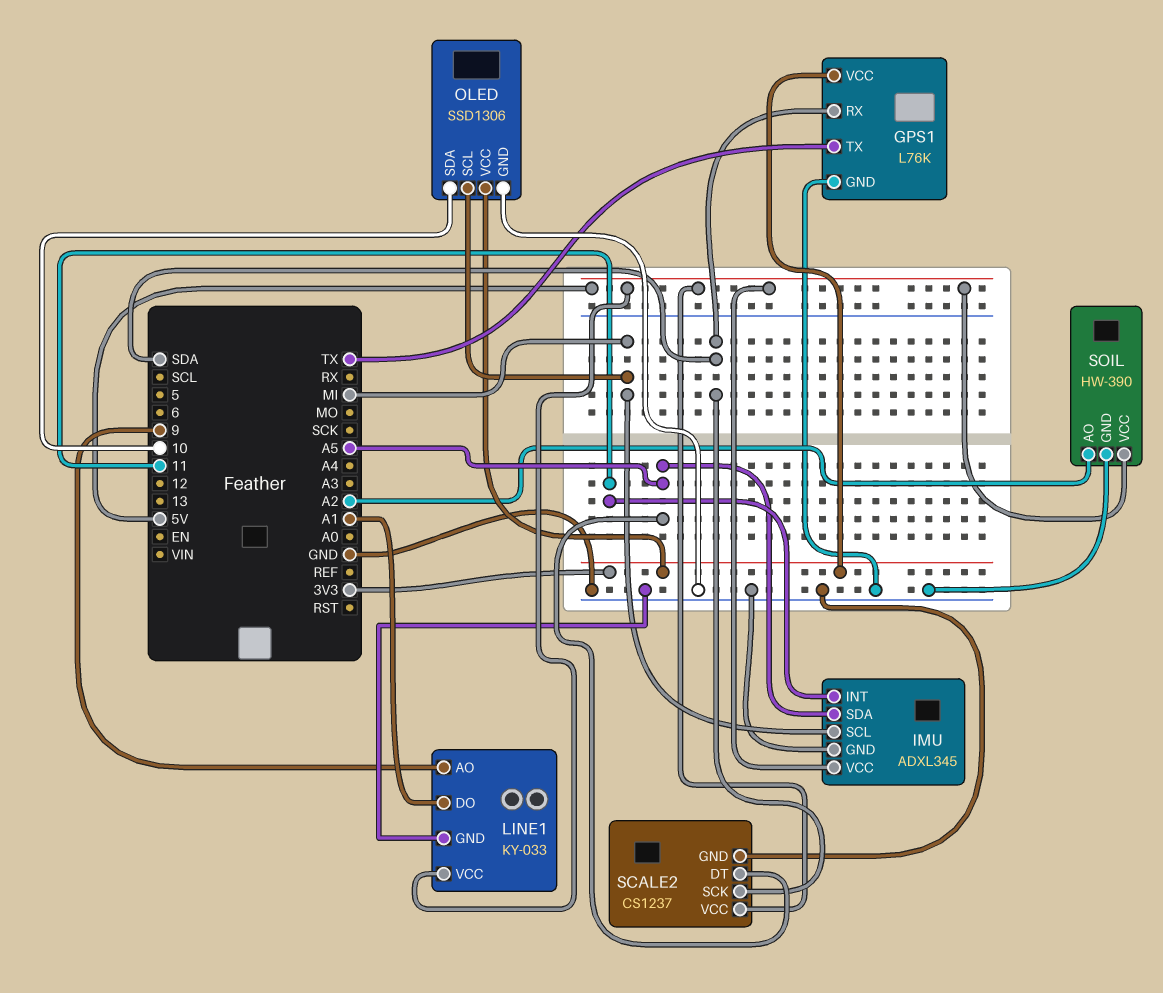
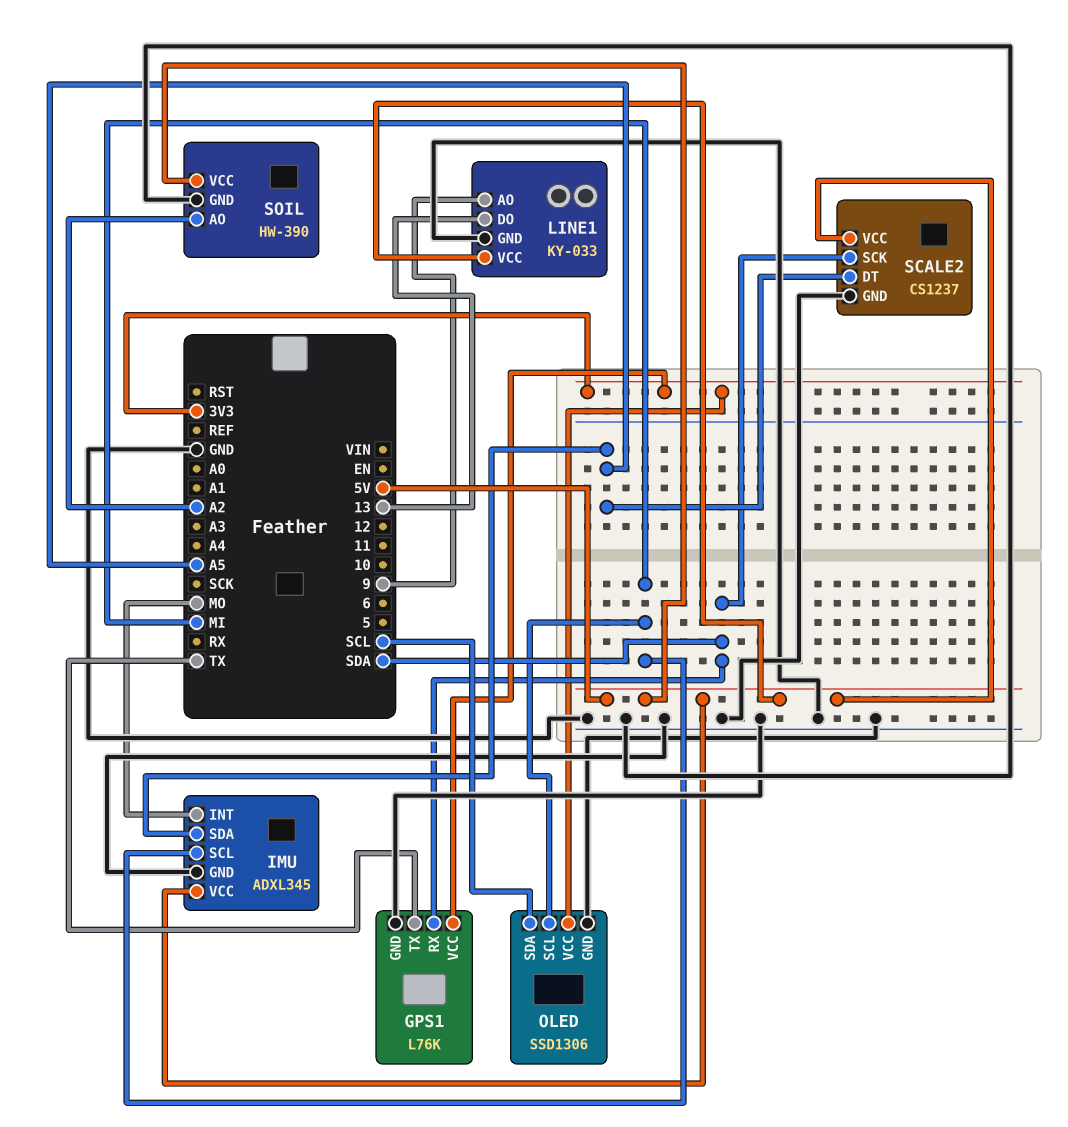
IMU pin INT: 11 -> MO
LINE1 pin DO: A1 -> 13
OLED pin SDA: 10 -> SCL

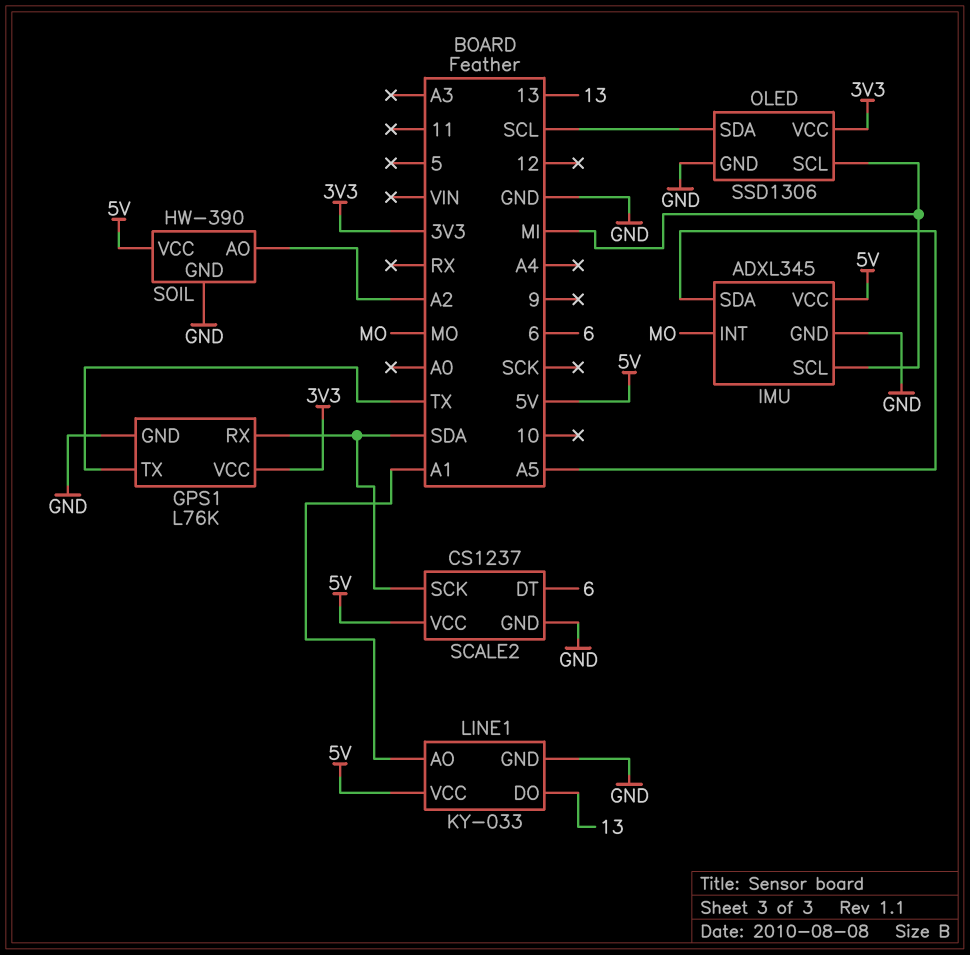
LINE1 pin AO: 9 -> A1
SCALE2 pin DT: A5 -> 6

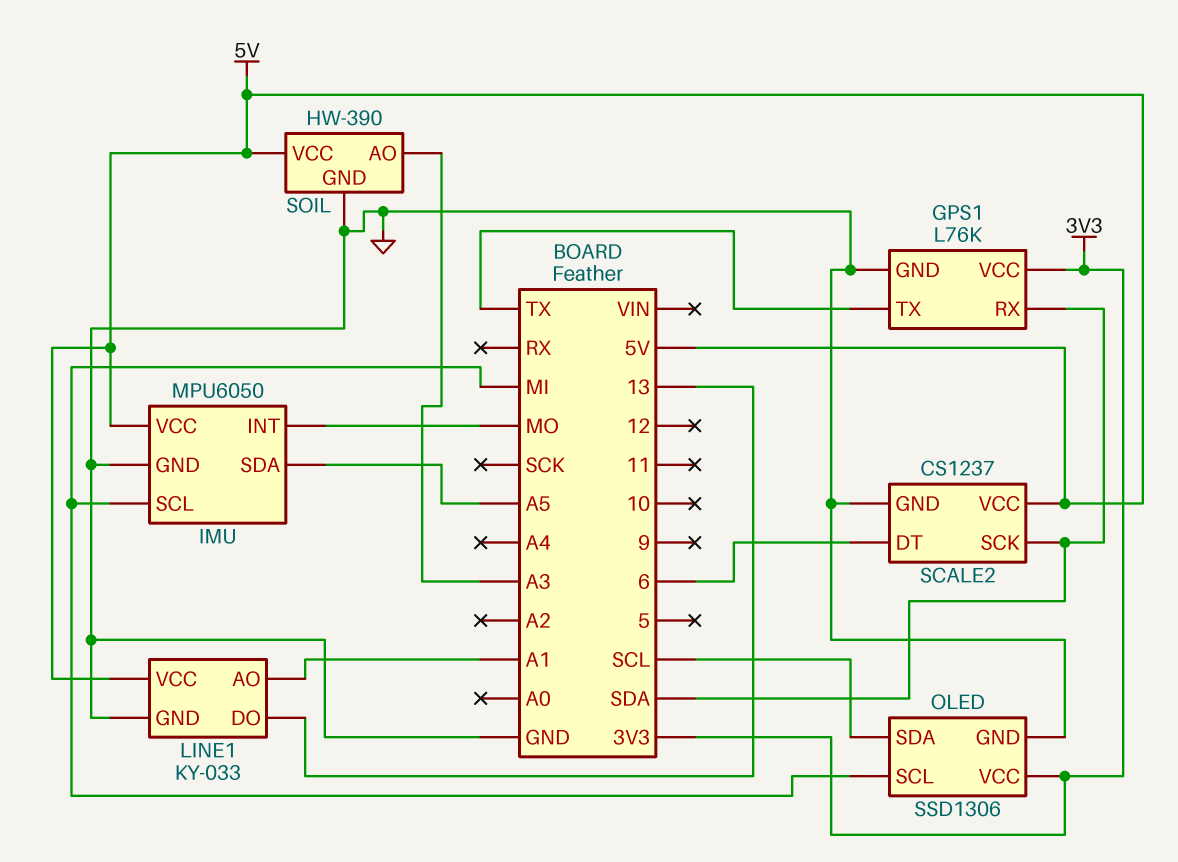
IMU: ADXL345 -> MPU6050
SOIL pin AO: A2 -> A3

